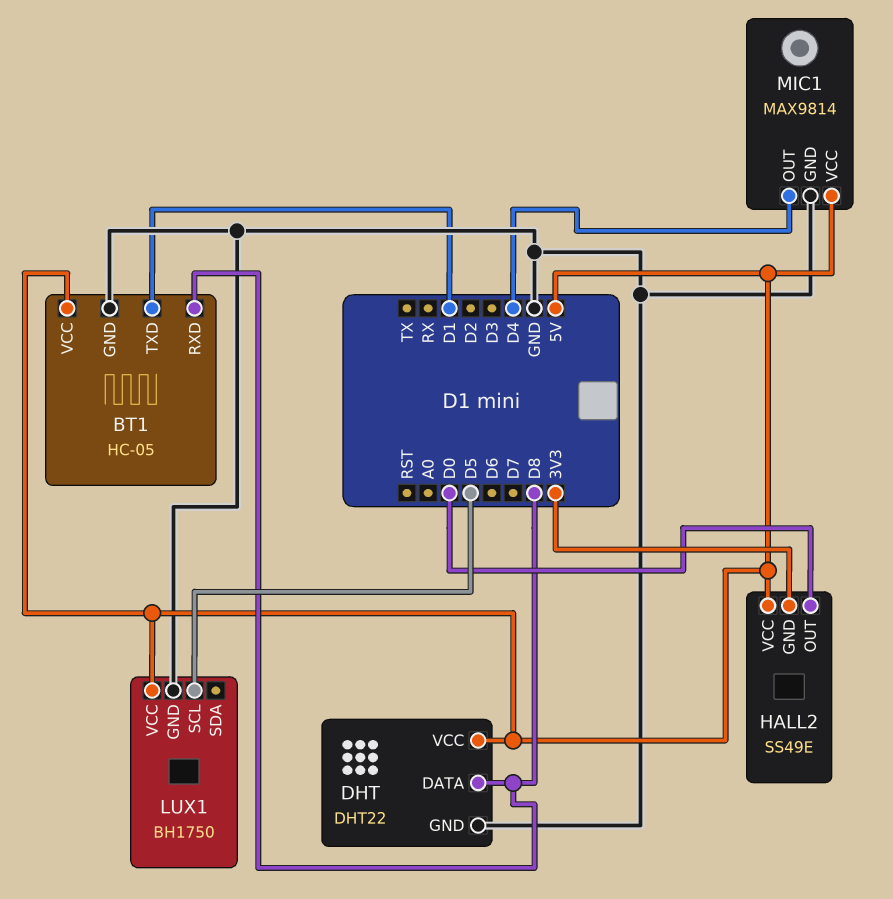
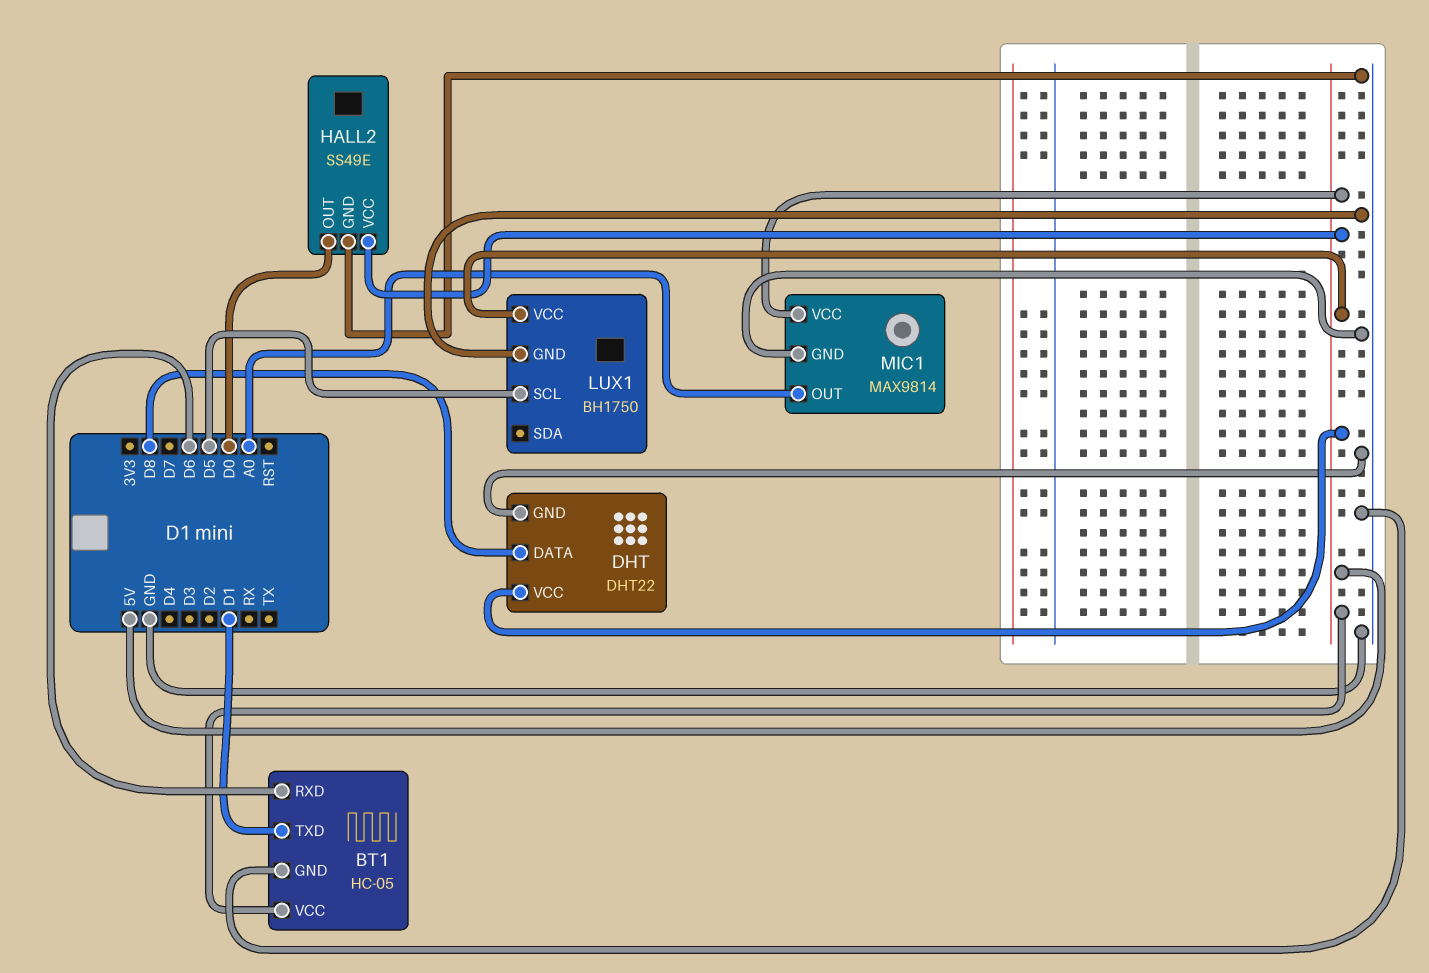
BT1 pin RXD: D8 -> D6
HALL2 pin GND: 3V3 -> GND
MIC1 pin OUT: D4 -> A0

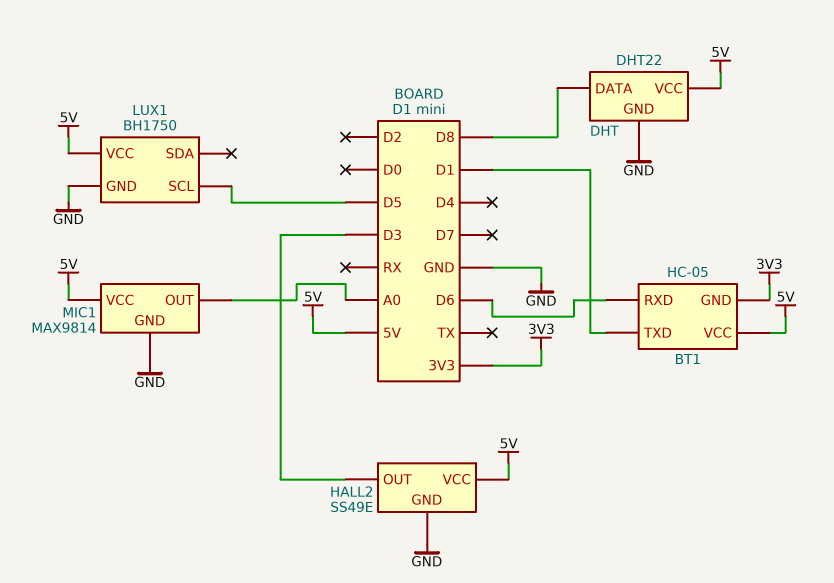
BT1 pin GND: GND -> 3V3
HALL2 pin OUT: D0 -> D3

